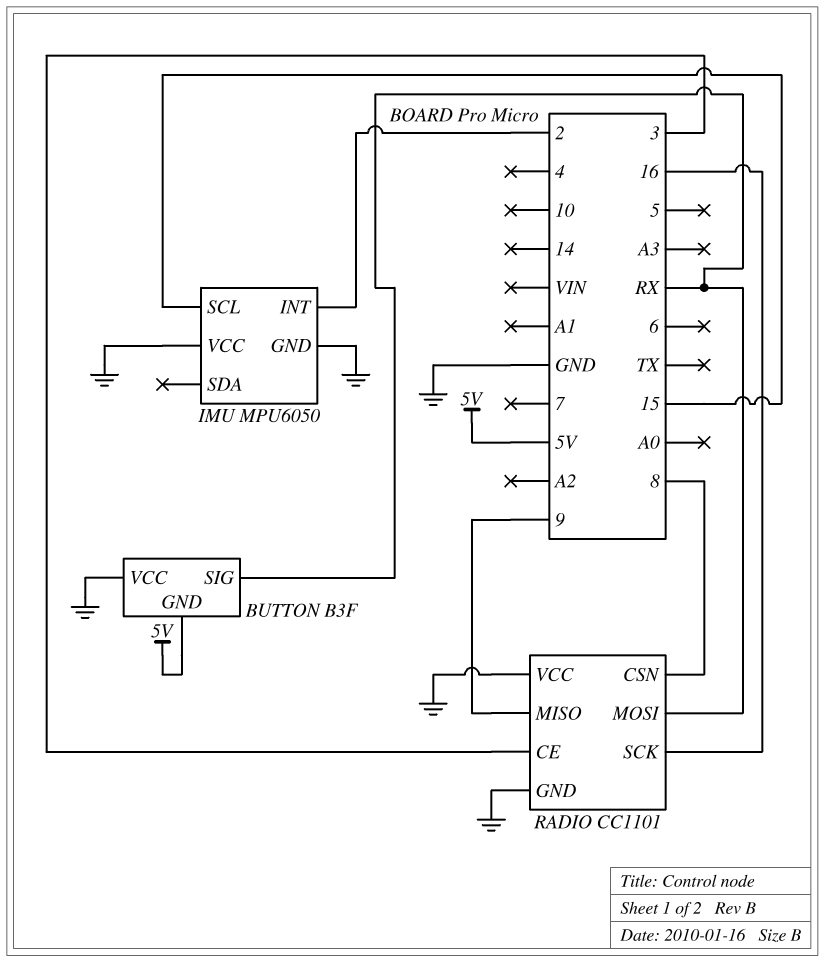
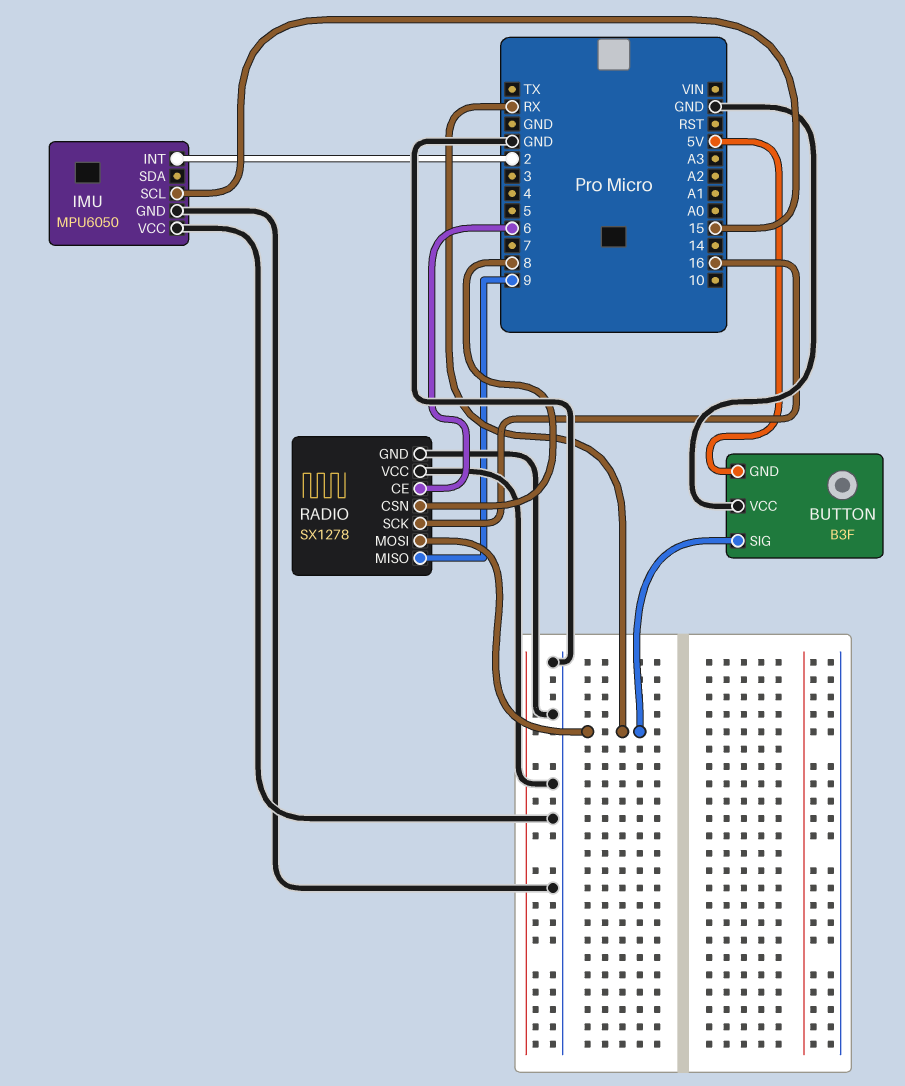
RADIO: CC1101 -> SX1278
RADIO pin CE: 3 -> 6

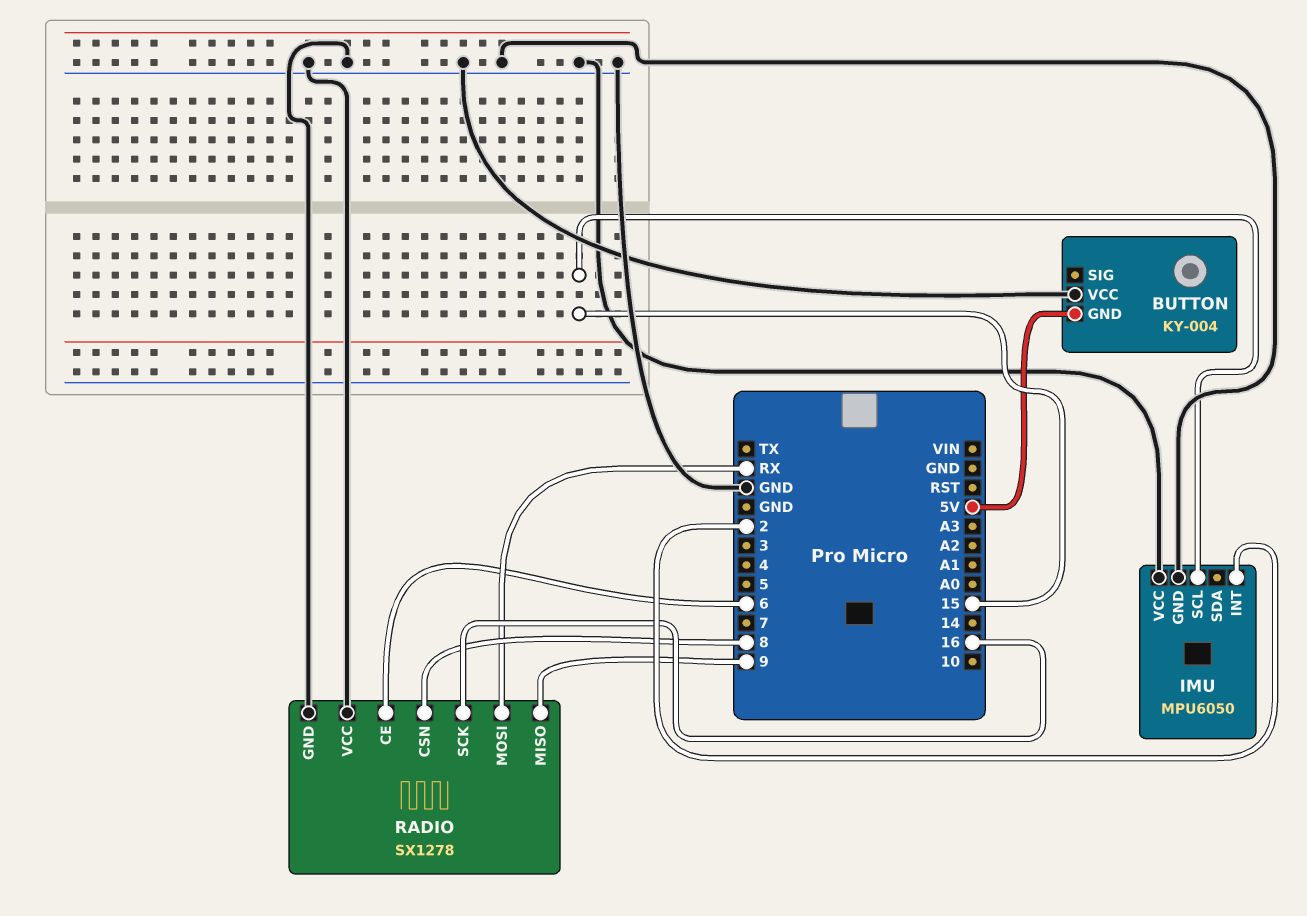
BUTTON: B3F -> KY-004
BUTTON pin SIG: RX -> none

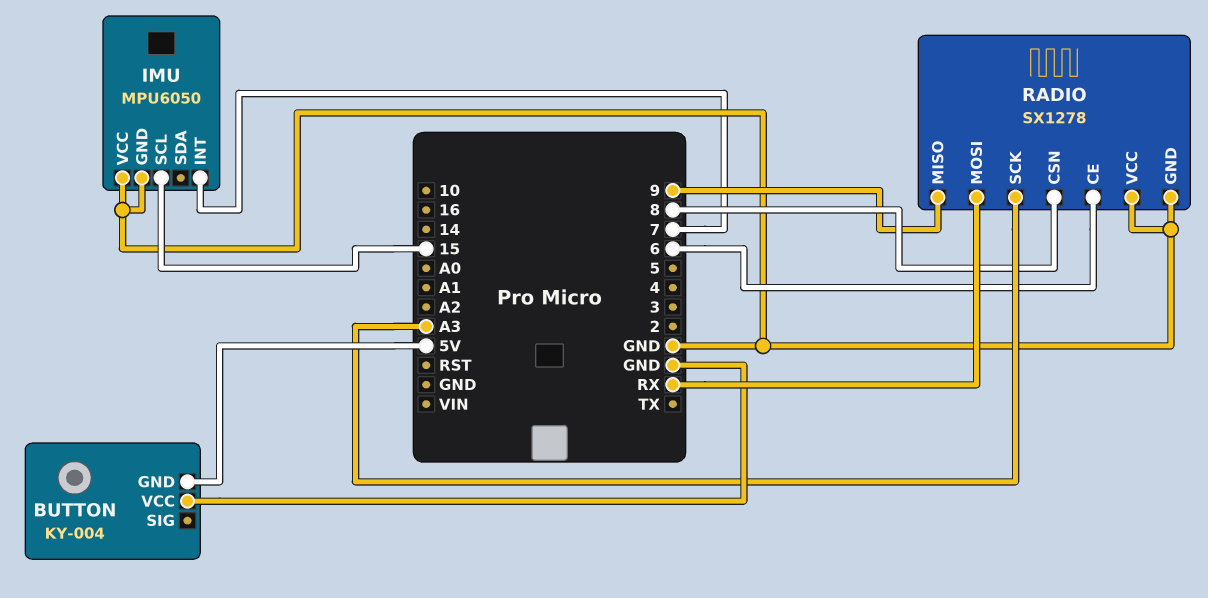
IMU pin INT: 2 -> 7
RADIO pin SCK: 16 -> A3

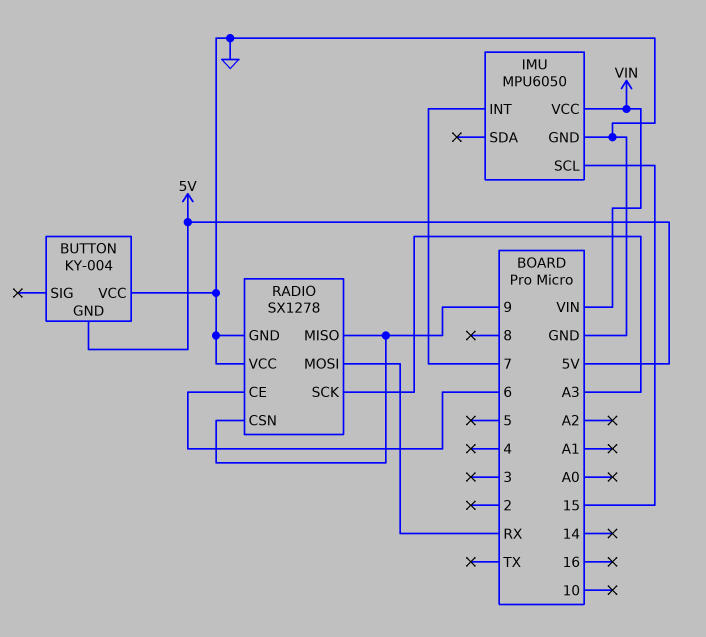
IMU pin VCC: GND -> VIN
RADIO pin CSN: 8 -> 9

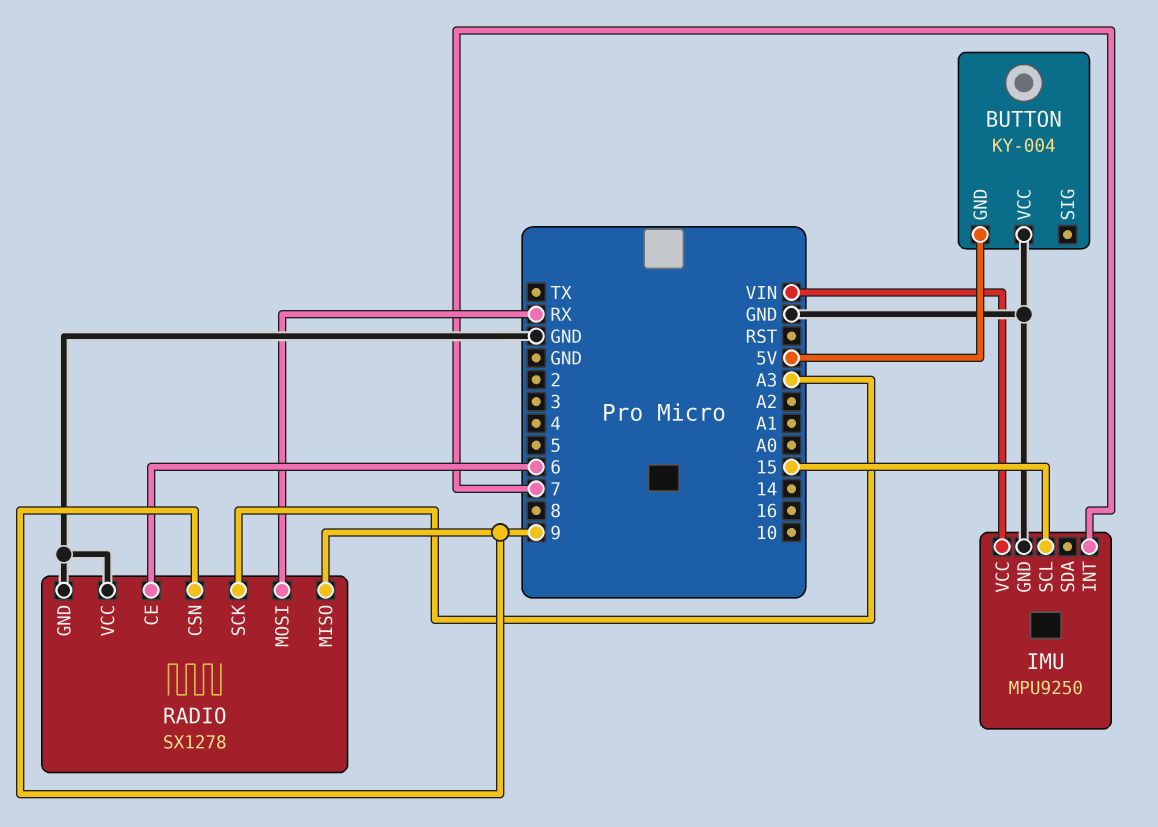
IMU: MPU6050 -> MPU9250

